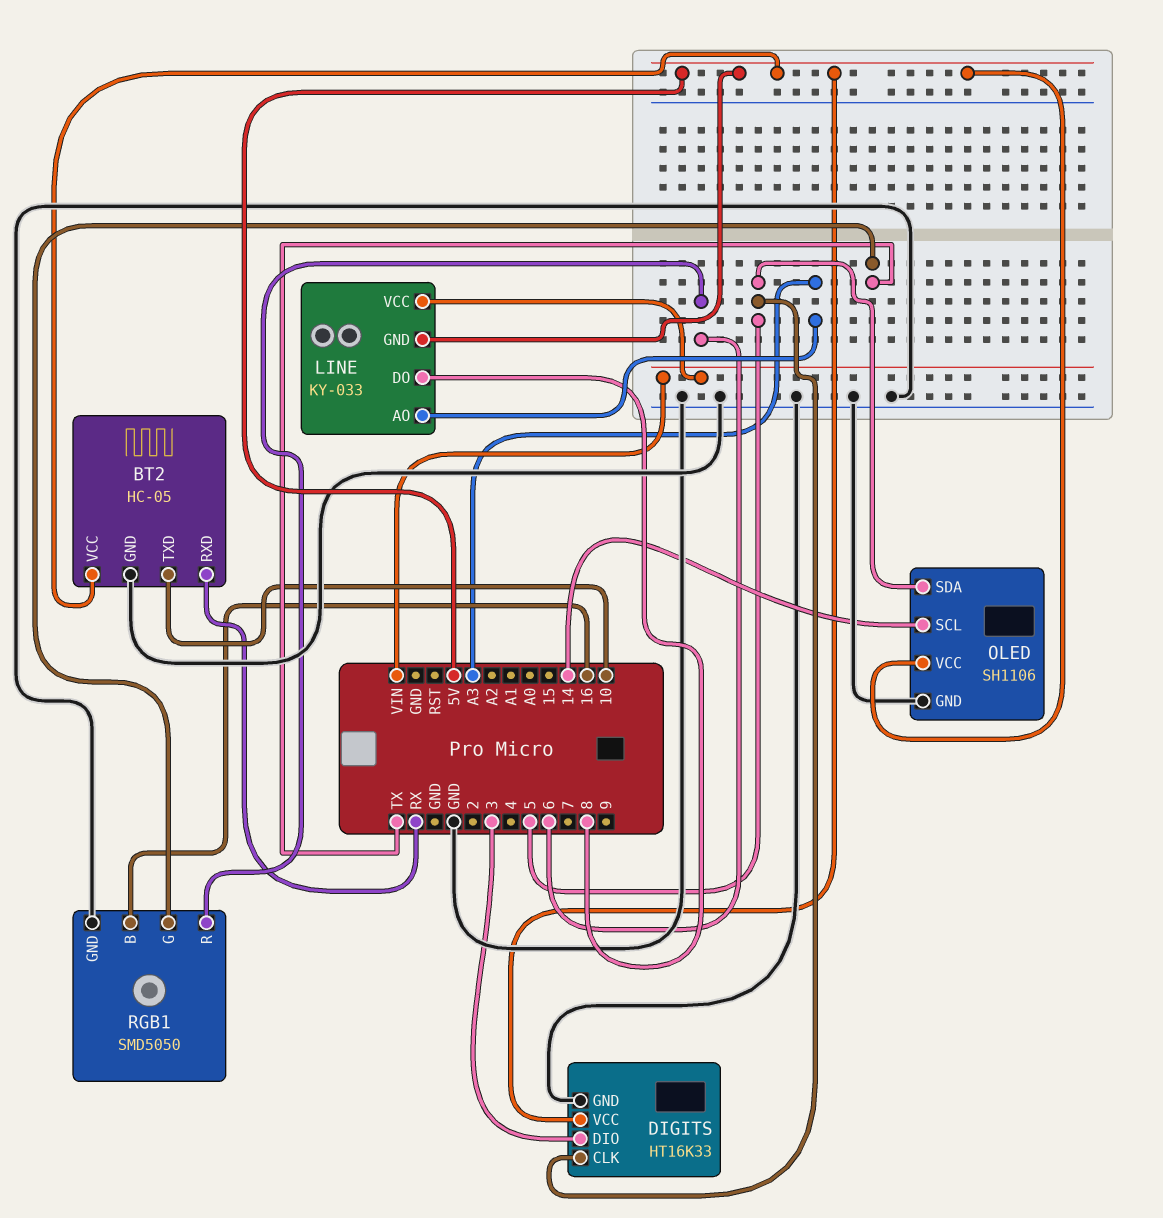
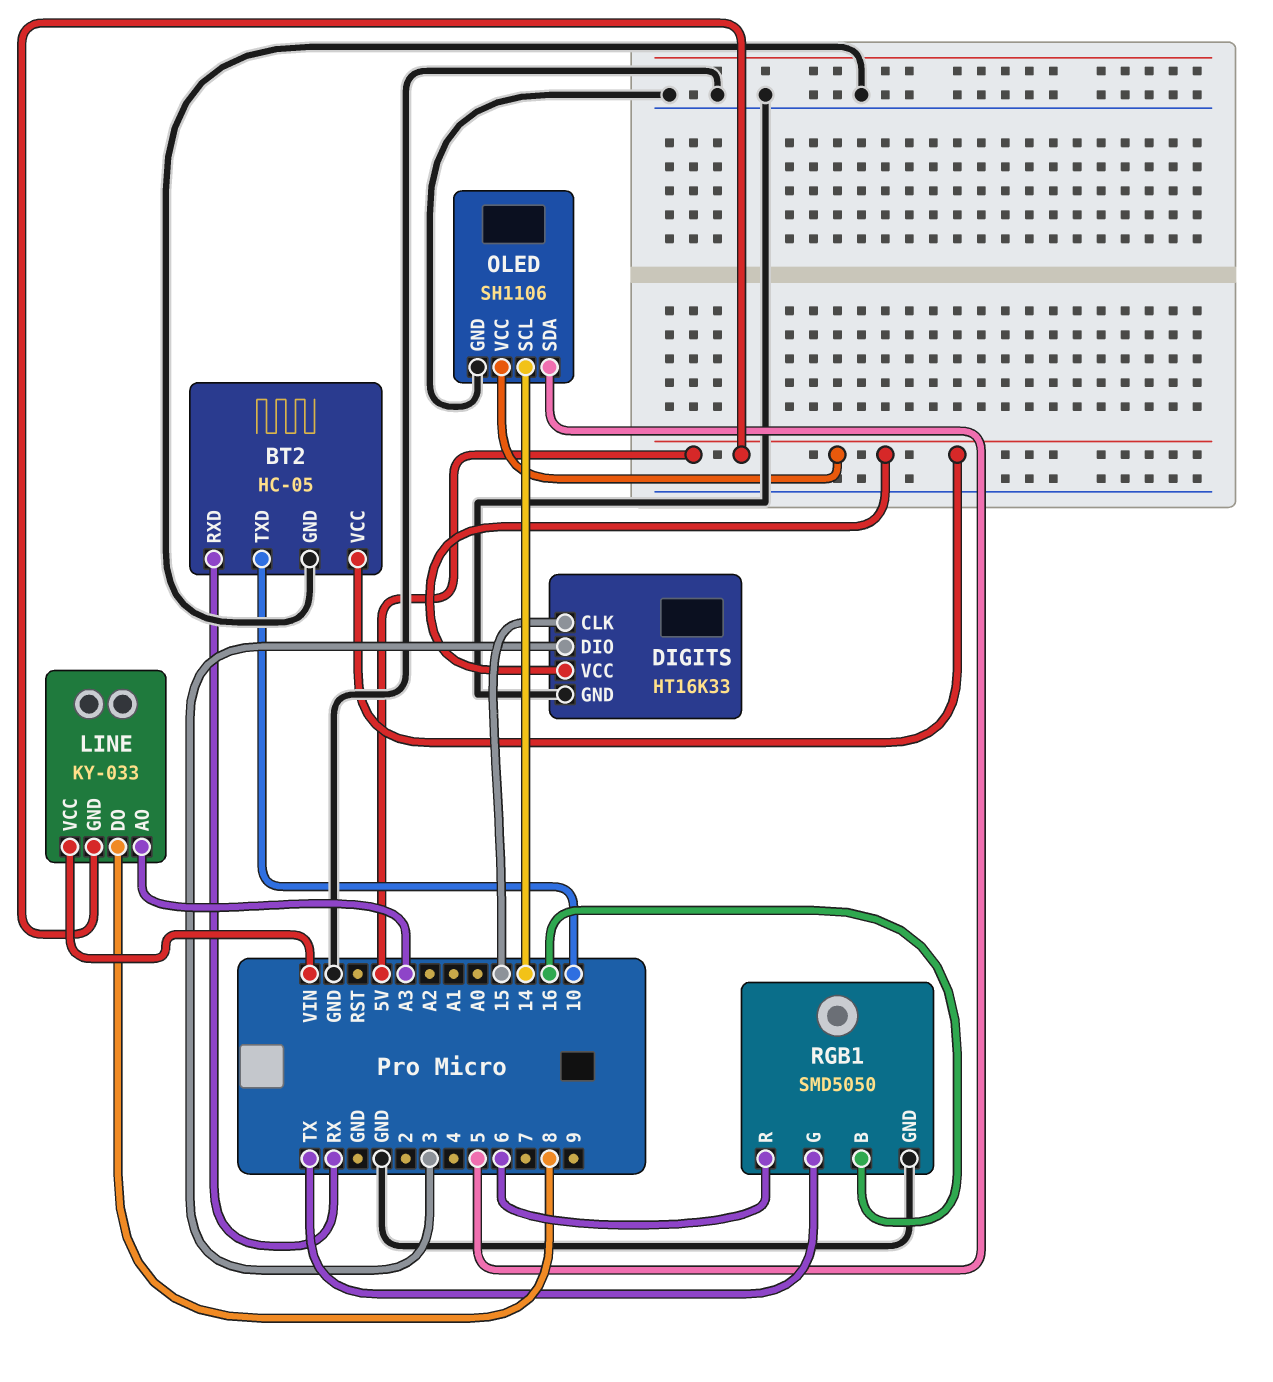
DIGITS pin CLK: 5 -> 15

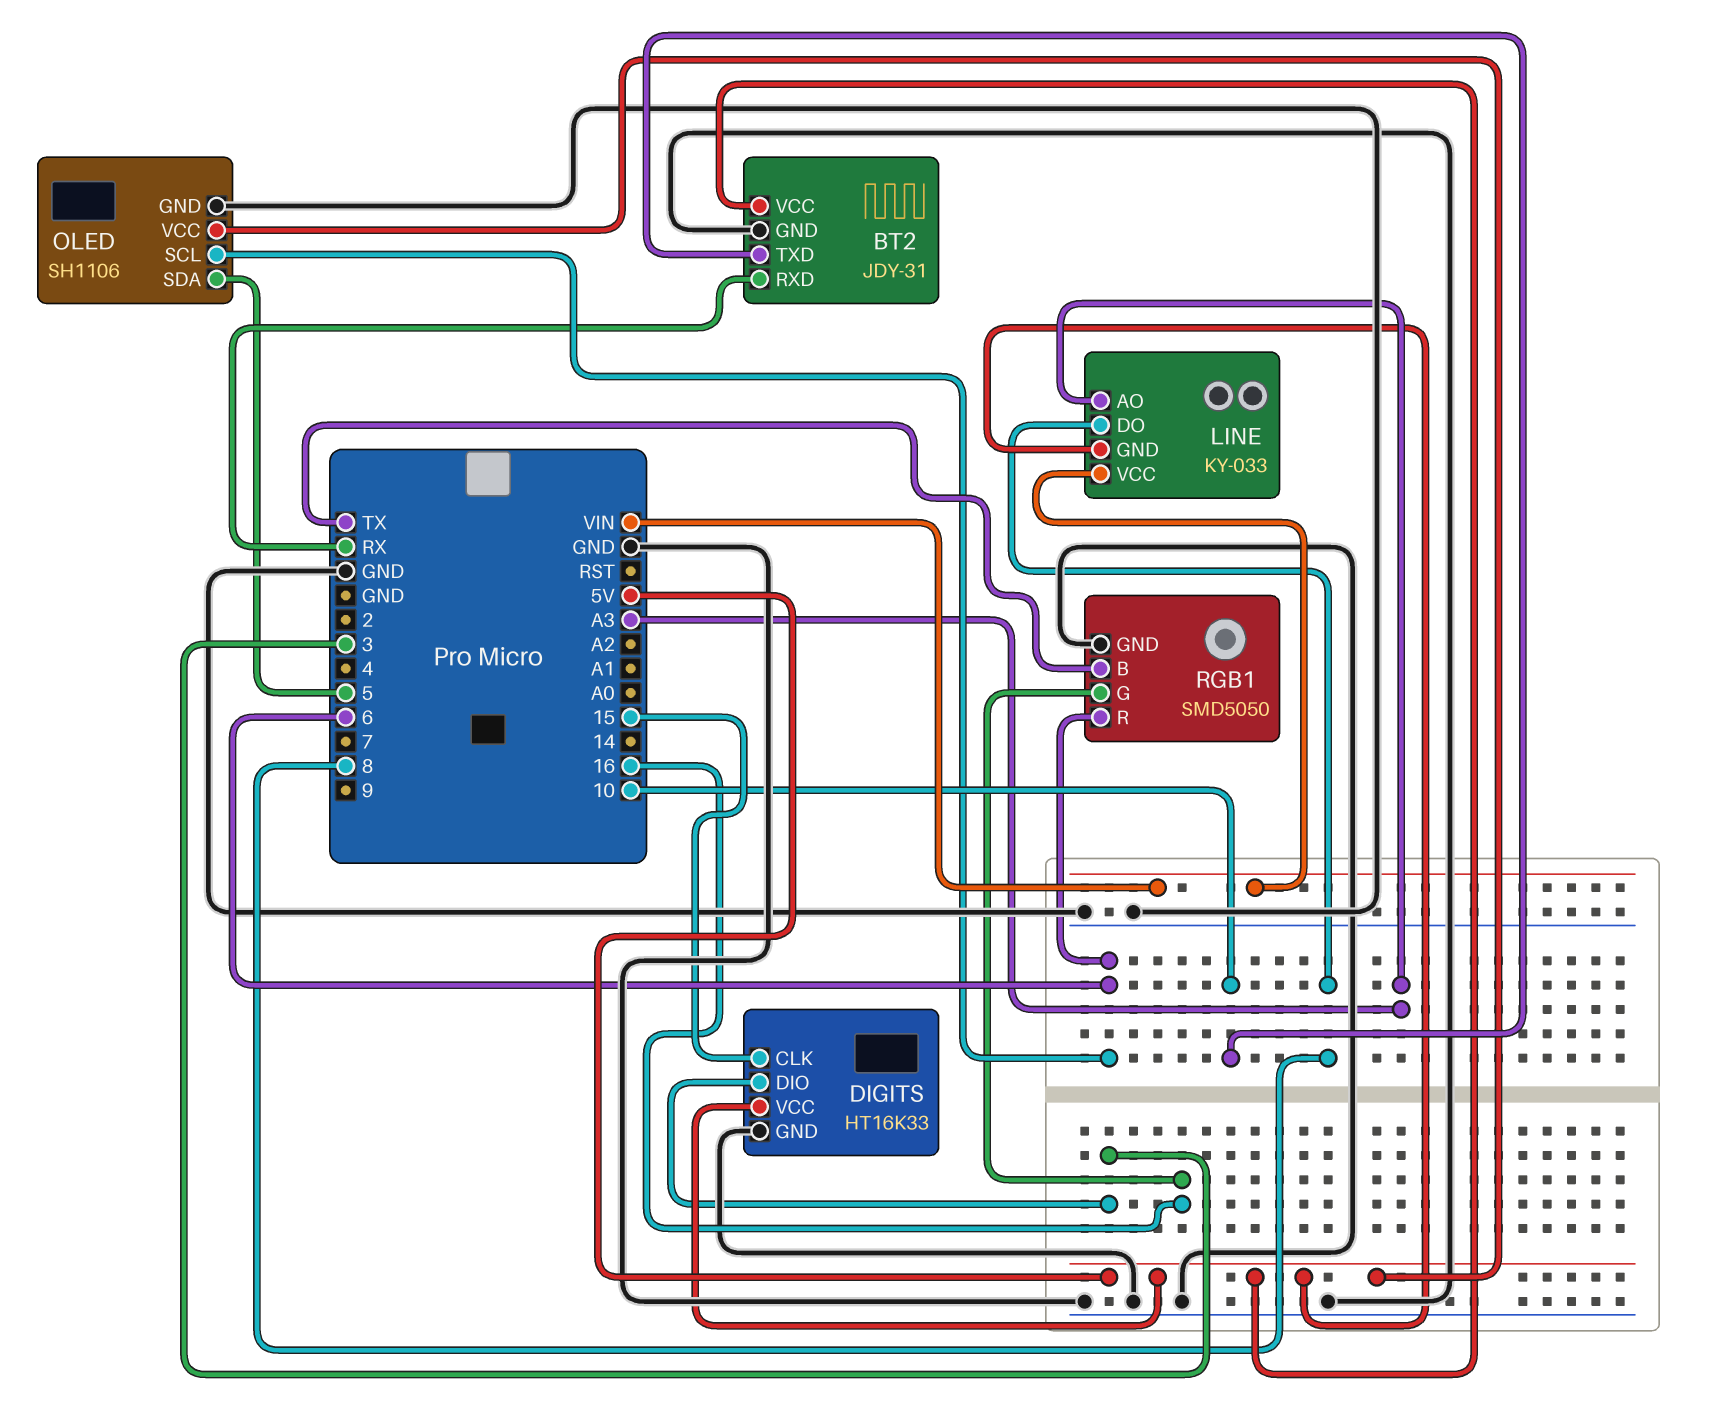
BT2: HC-05 -> JDY-31
OLED pin SCL: 14 -> 6
RGB1 pin B: 16 -> TX
RGB1 pin G: TX -> 16

